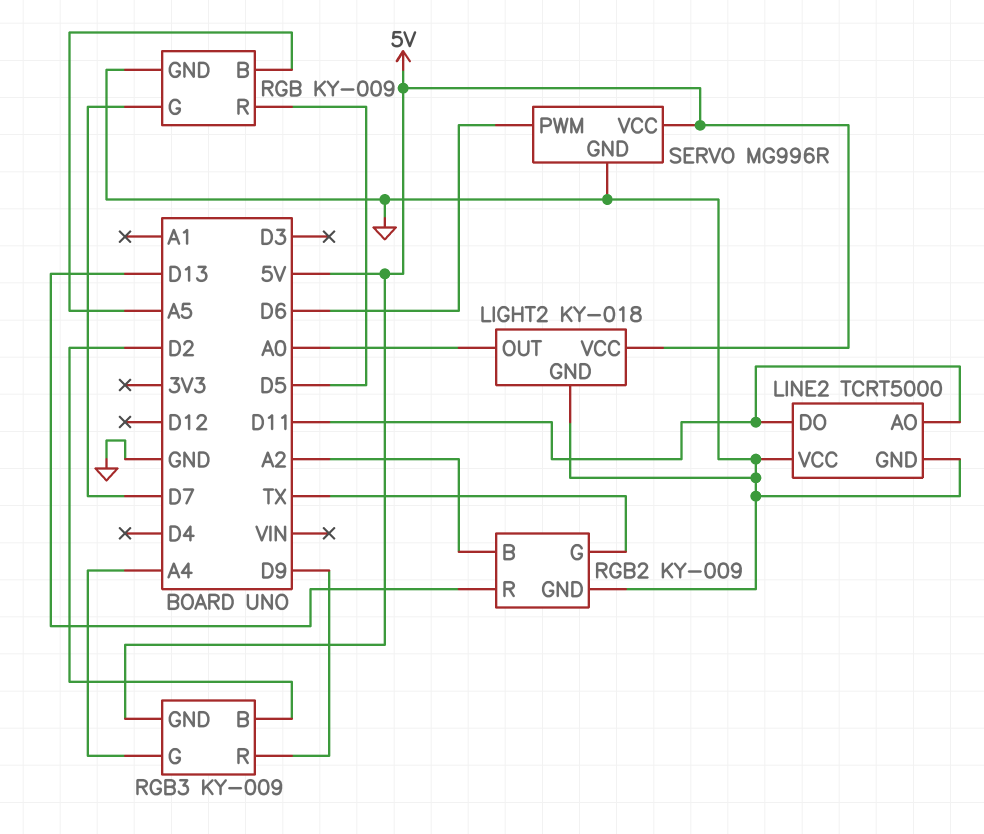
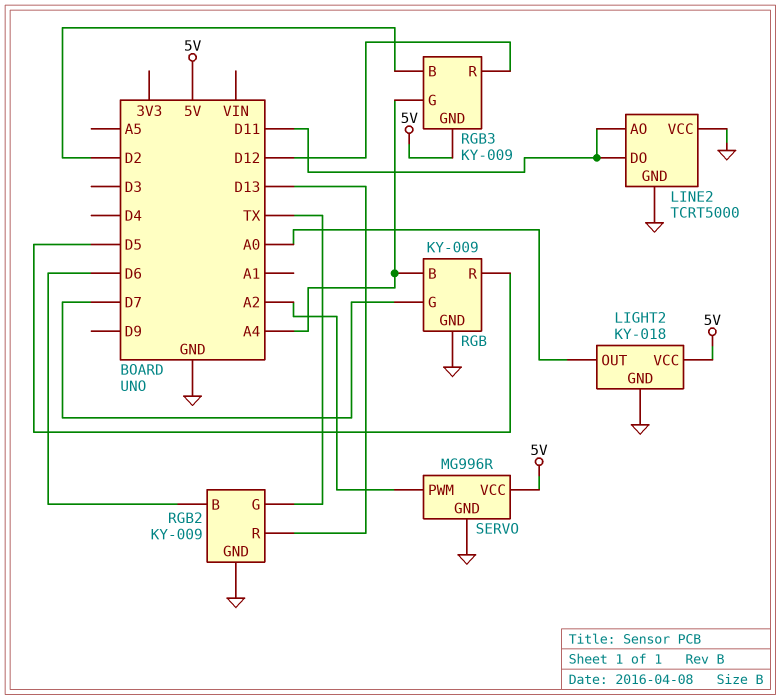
RGB pin B: A5 -> A4
RGB2 pin B: A2 -> D6
RGB3 pin R: D9 -> D12
SERVO pin PWM: D6 -> A2

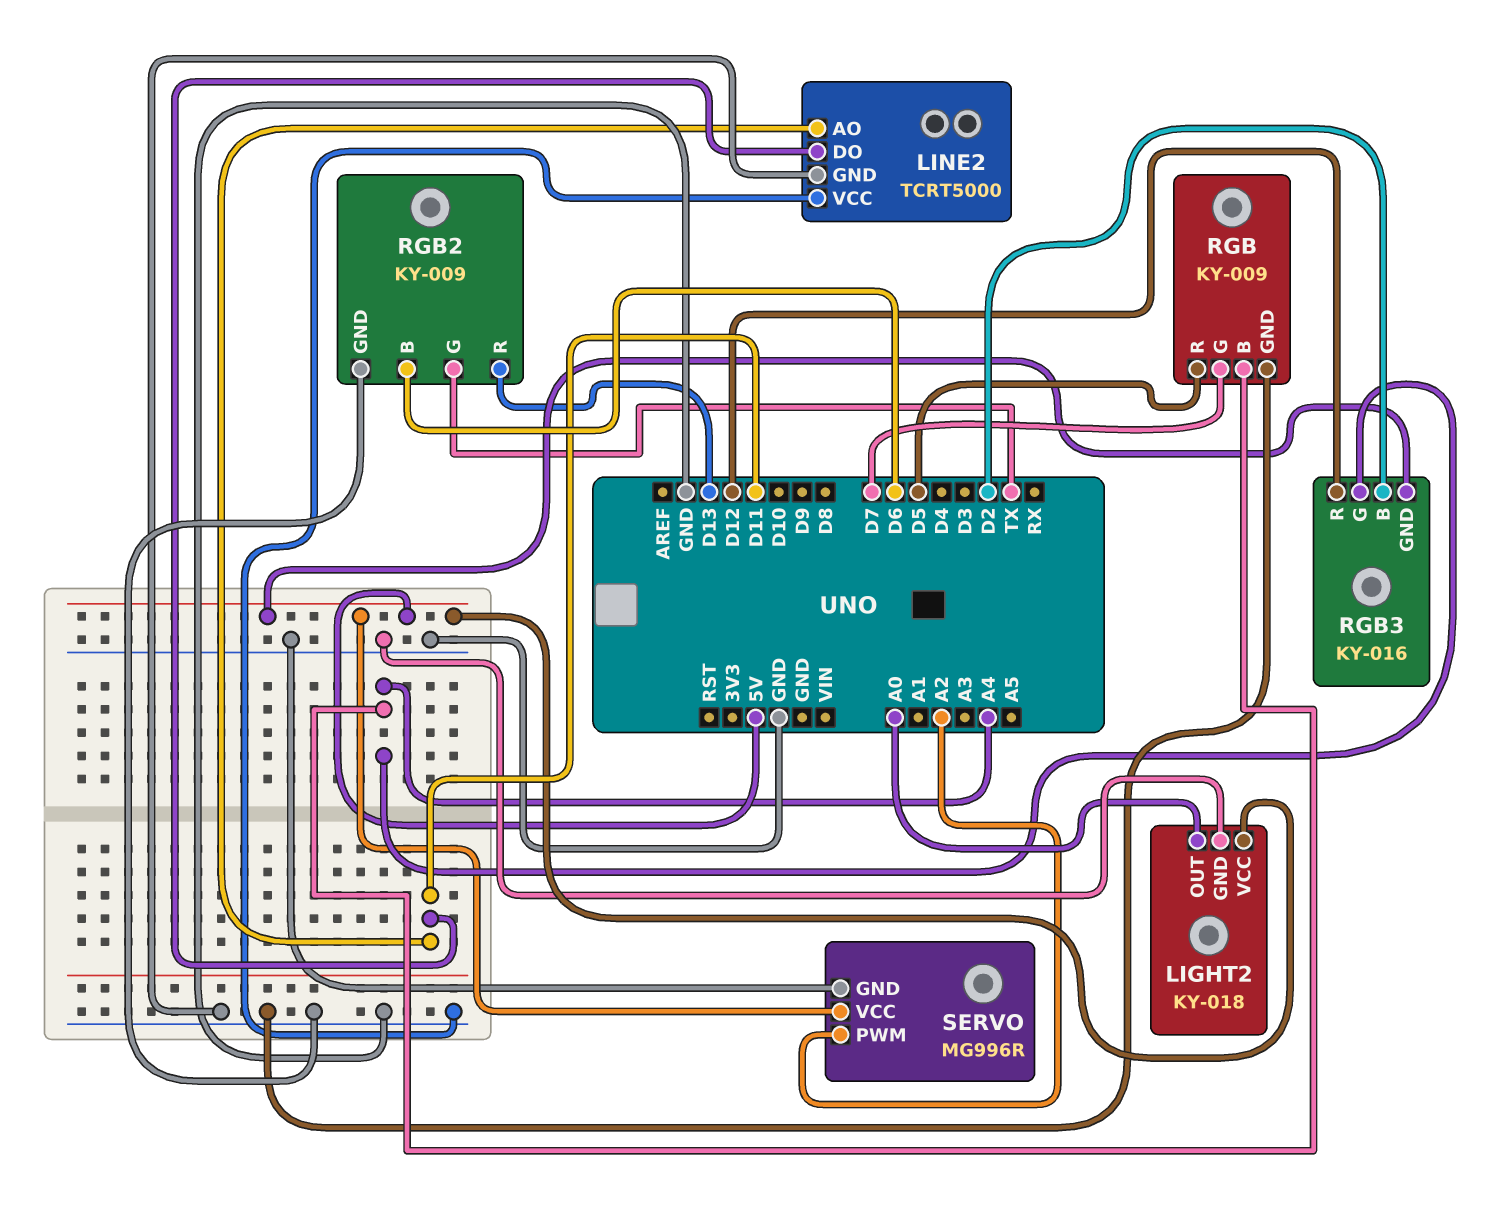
RGB3: KY-009 -> KY-016

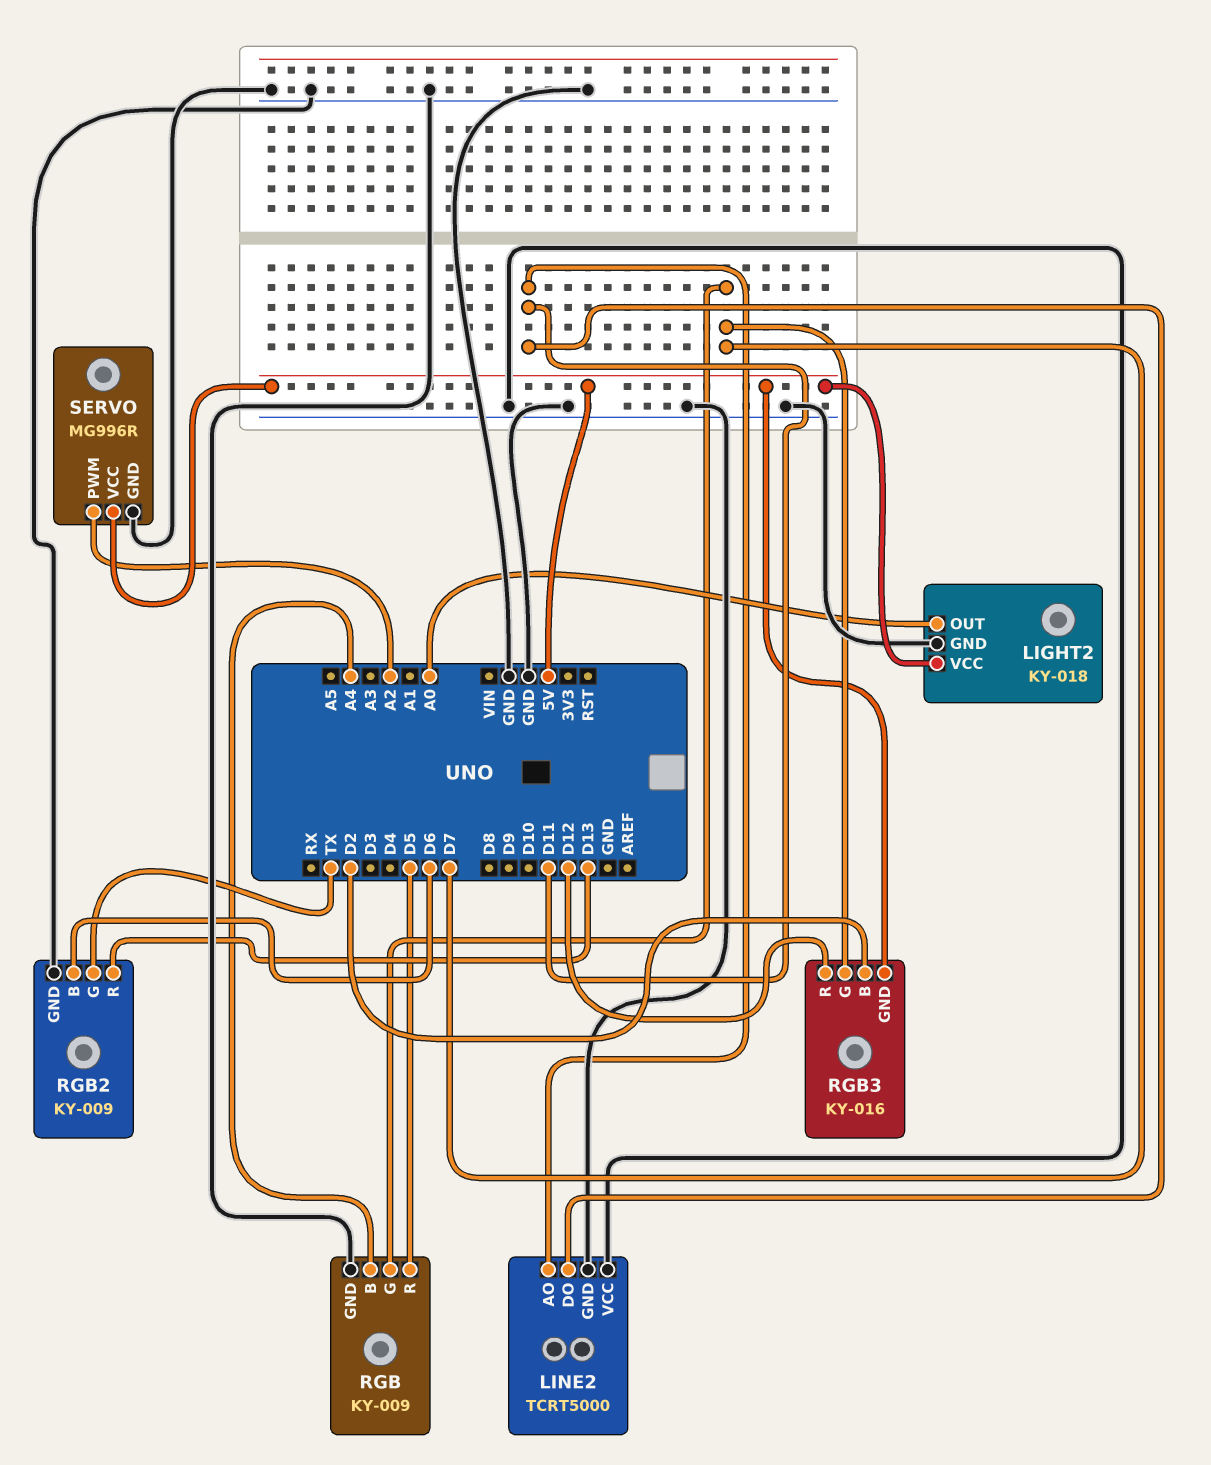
RGB3 pin G: A4 -> D7

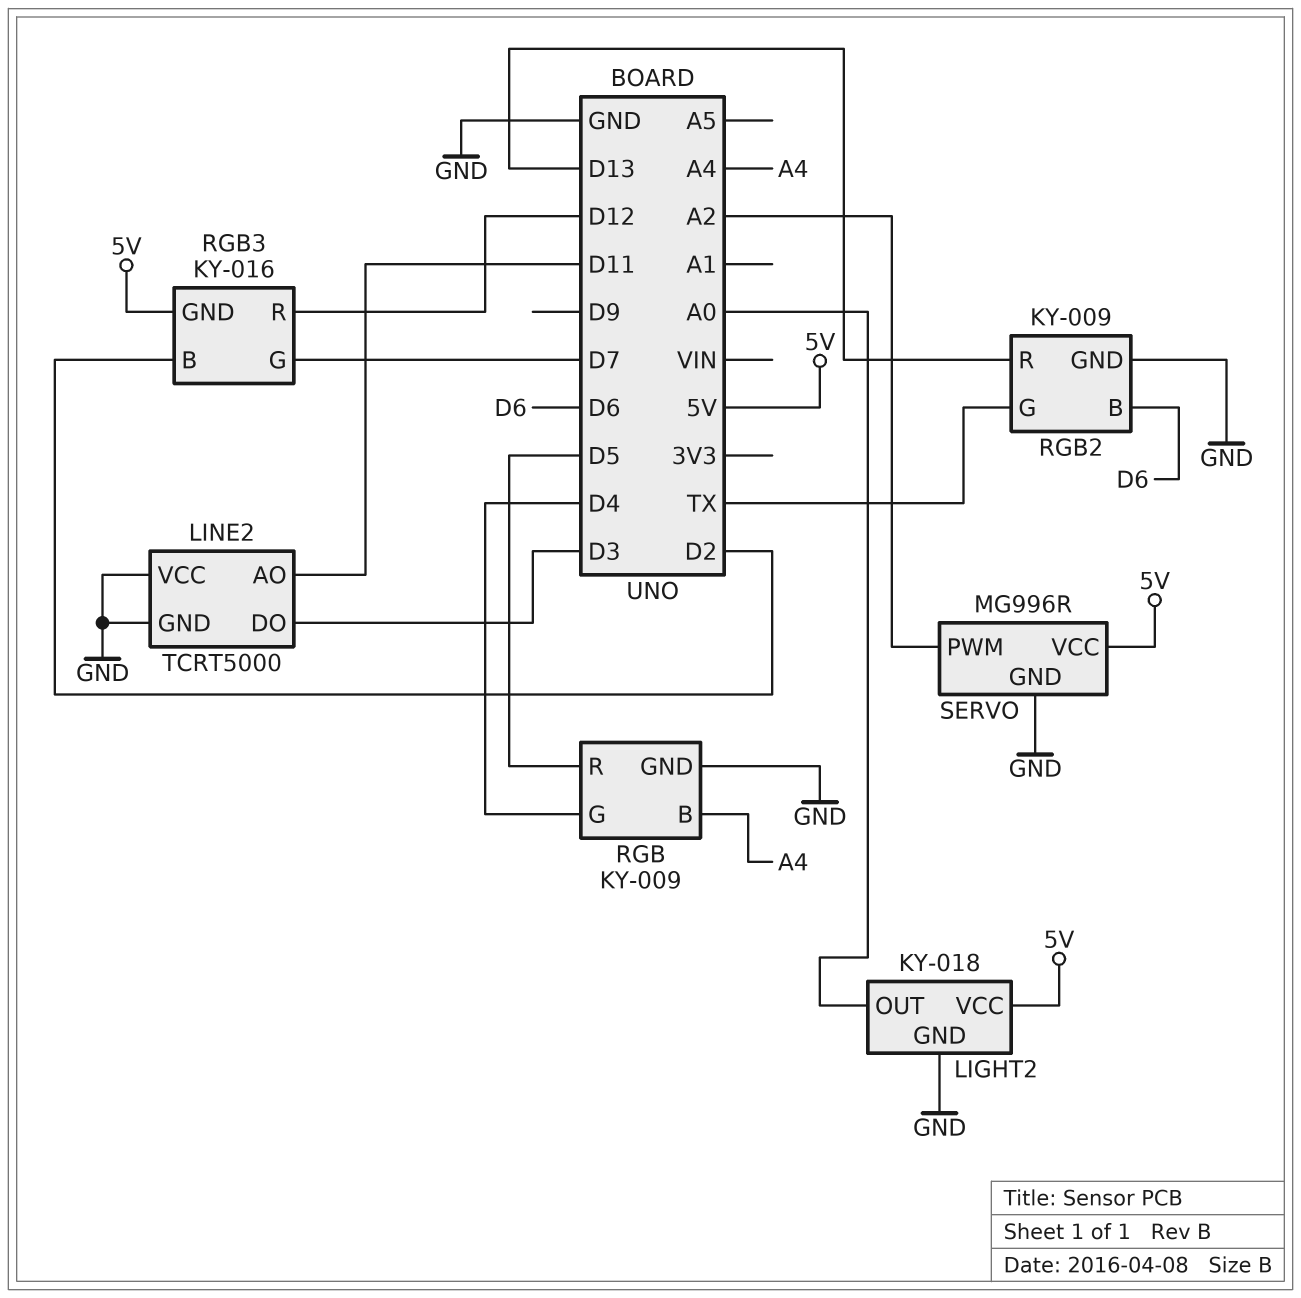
LINE2 pin DO: D11 -> D3
RGB pin G: D7 -> D4

